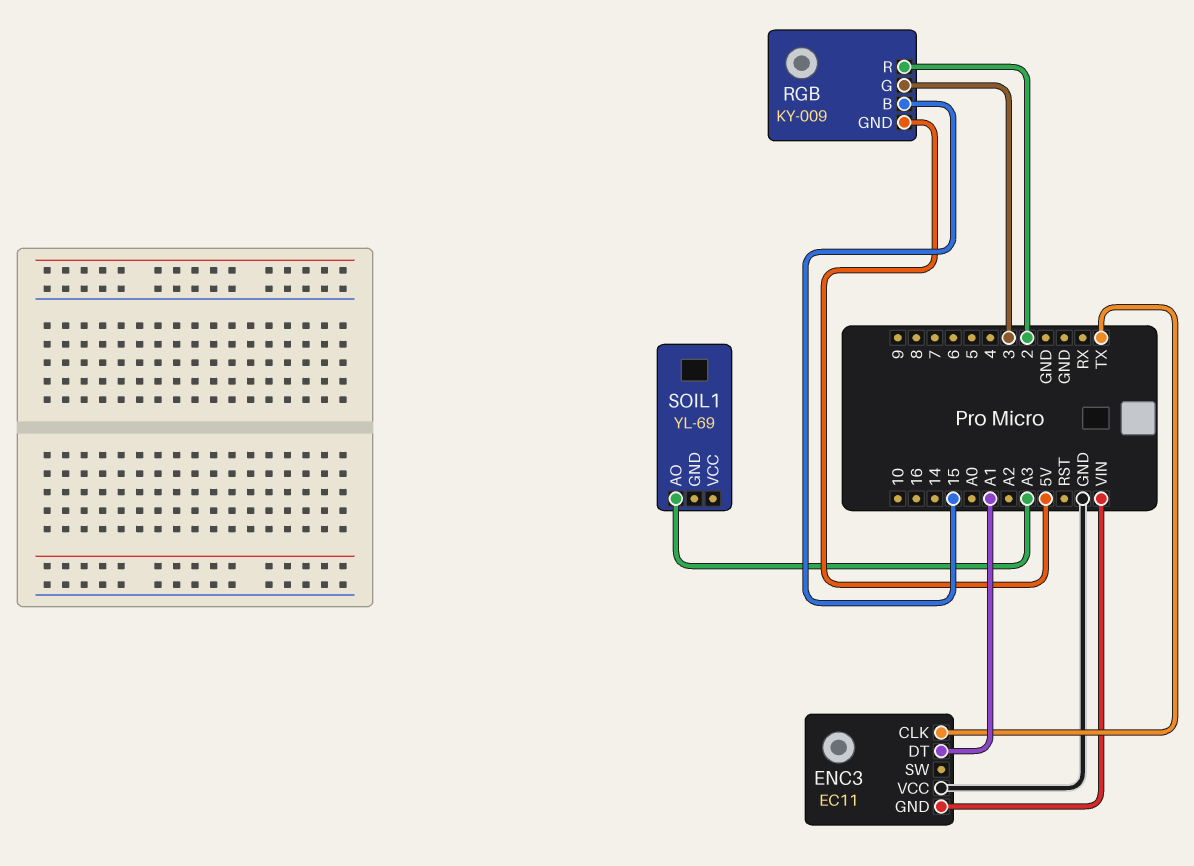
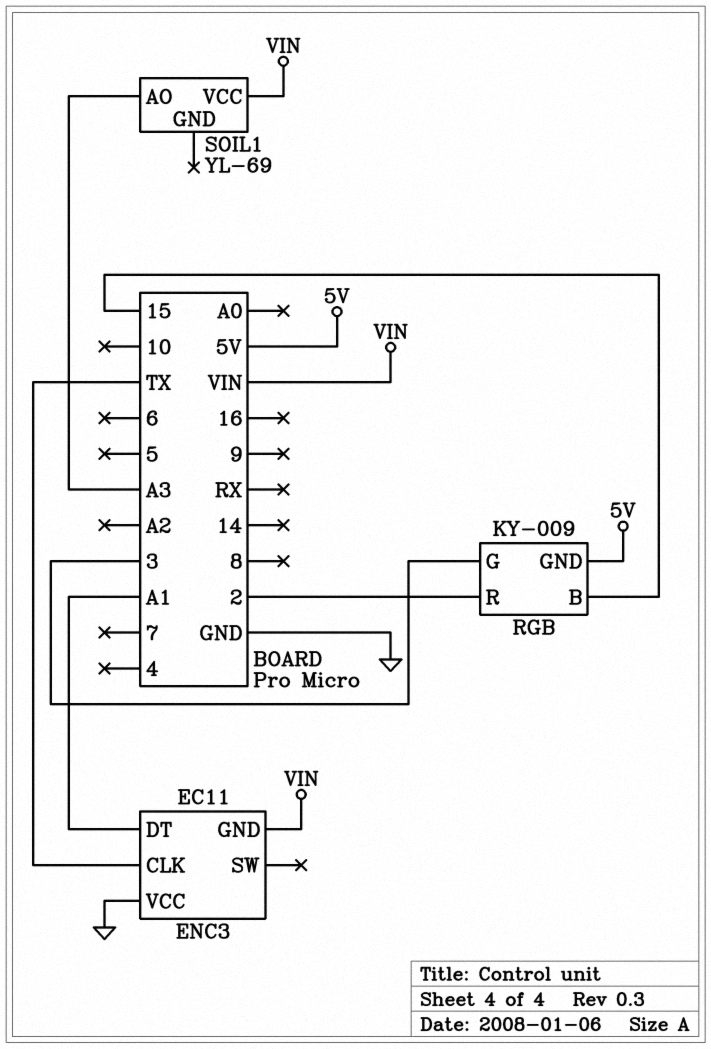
SOIL1 pin VCC: none -> VIN

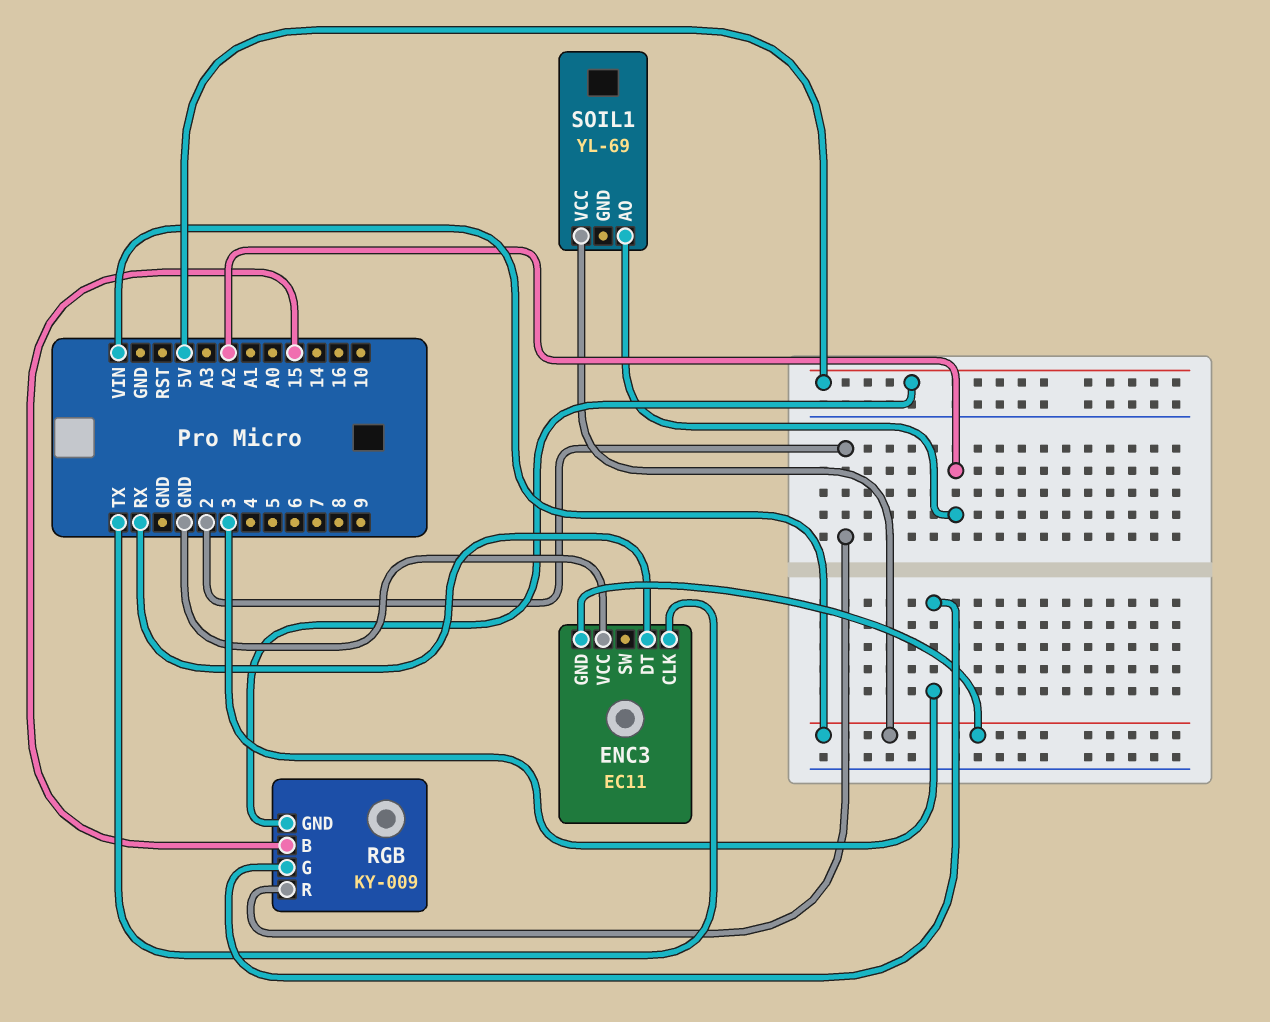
ENC3 pin DT: A1 -> RX
SOIL1 pin AO: A3 -> A2

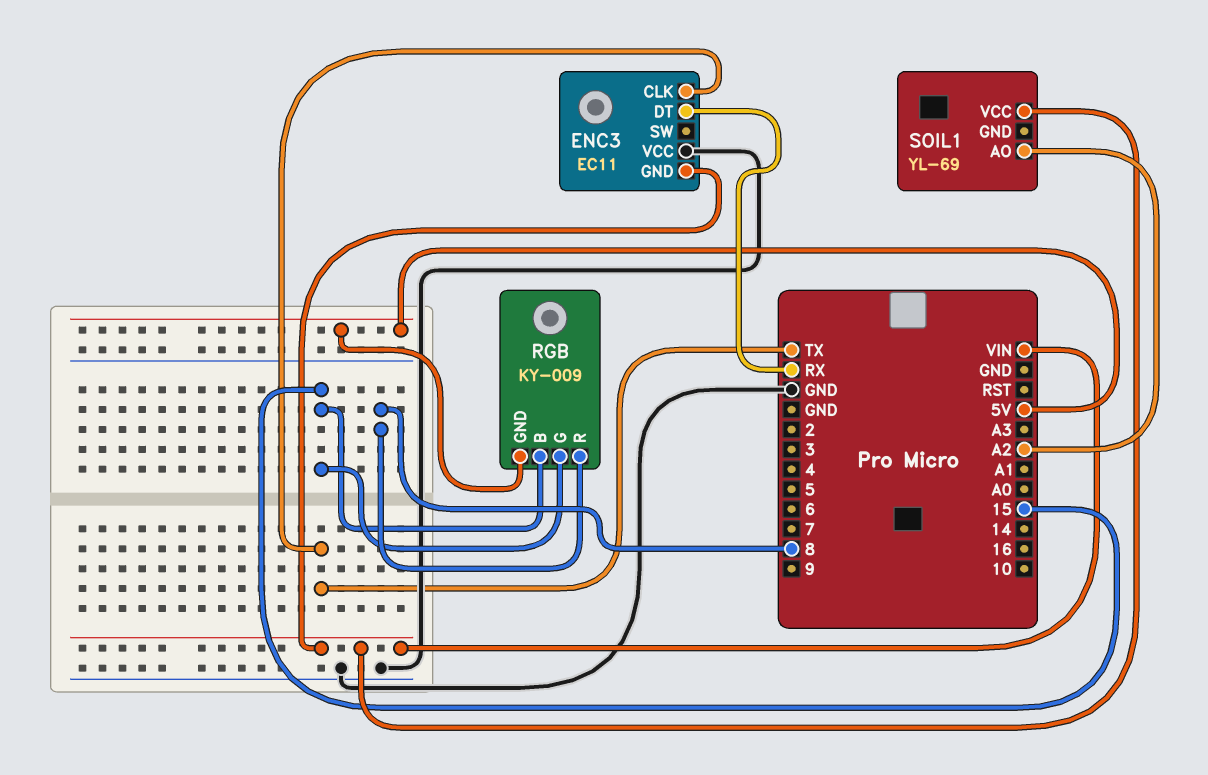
RGB pin G: 3 -> 15
RGB pin R: 2 -> 8

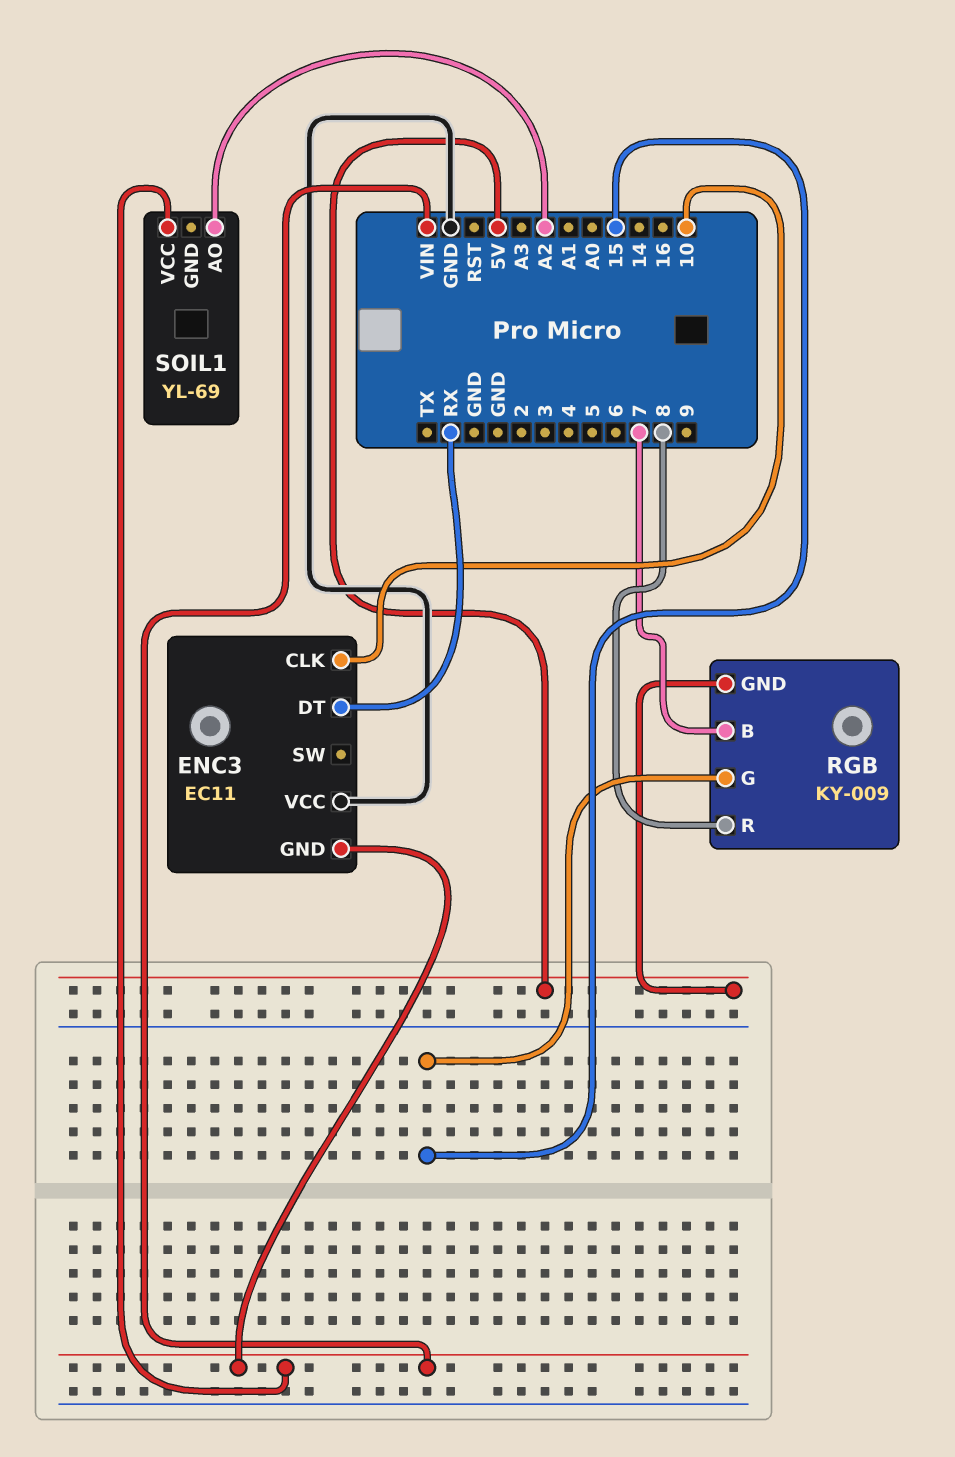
ENC3 pin CLK: TX -> 10
RGB pin B: 15 -> 7

